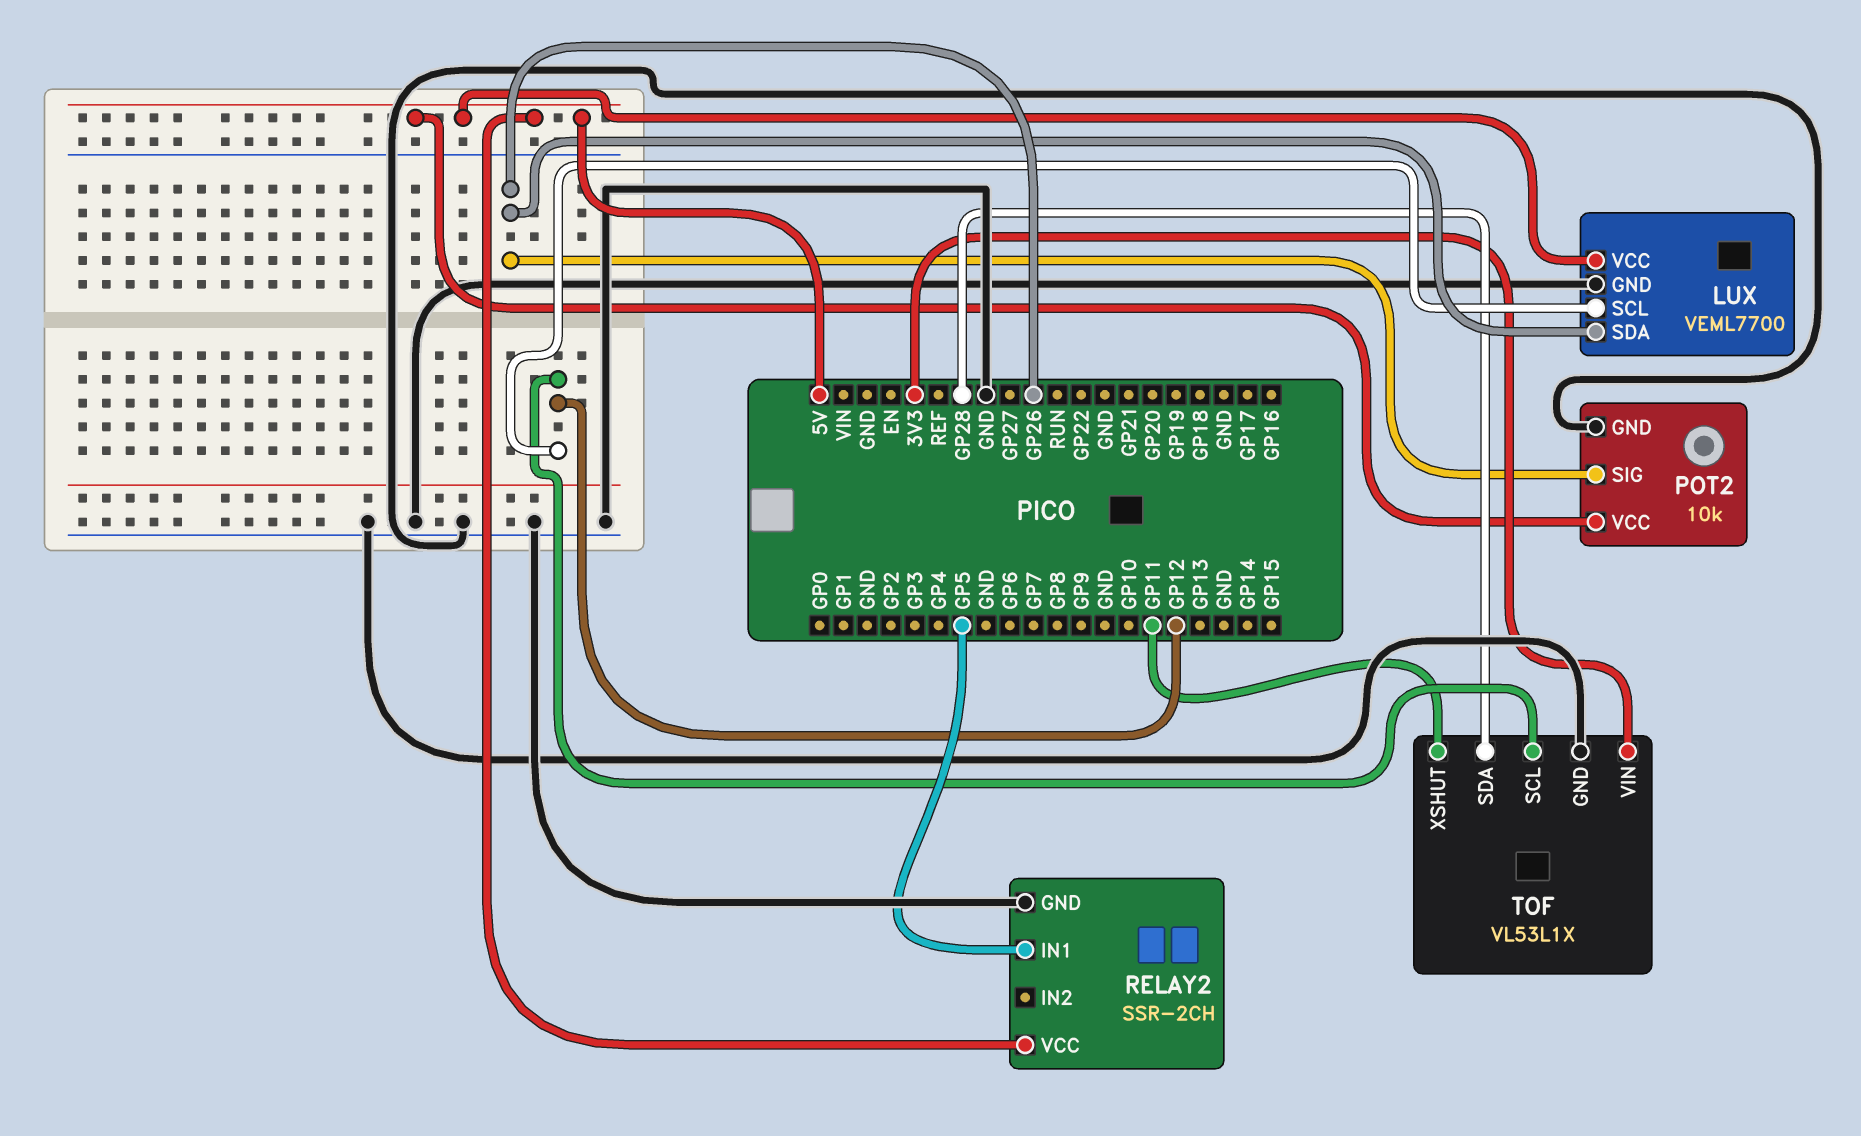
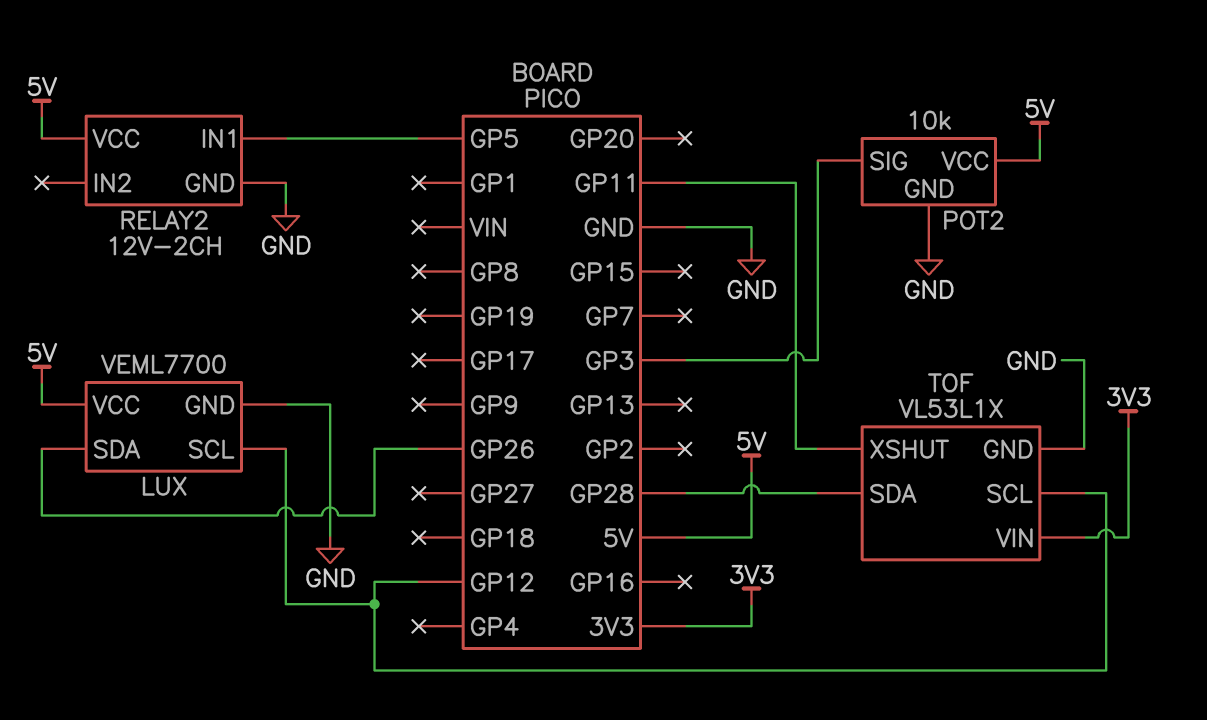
POT2 pin SIG: GP26 -> GP3
RELAY2: SSR-2CH -> 12V-2CH

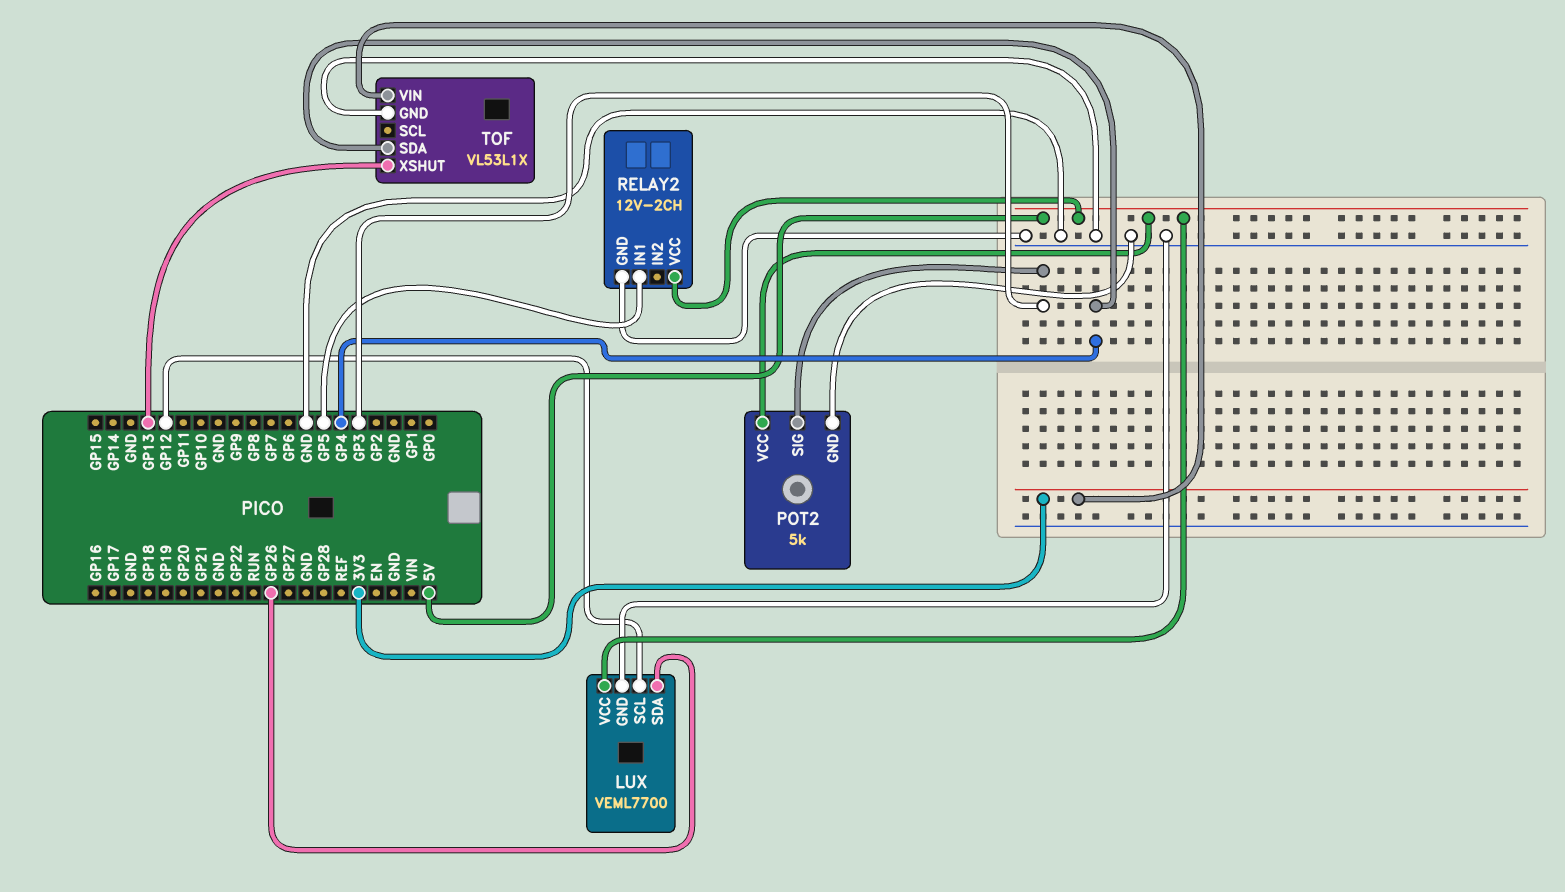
POT2: 10k -> 5k
TOF pin SCL: GP12 -> none
TOF pin SDA: GP28 -> GP4
TOF pin XSHUT: GP11 -> GP13

